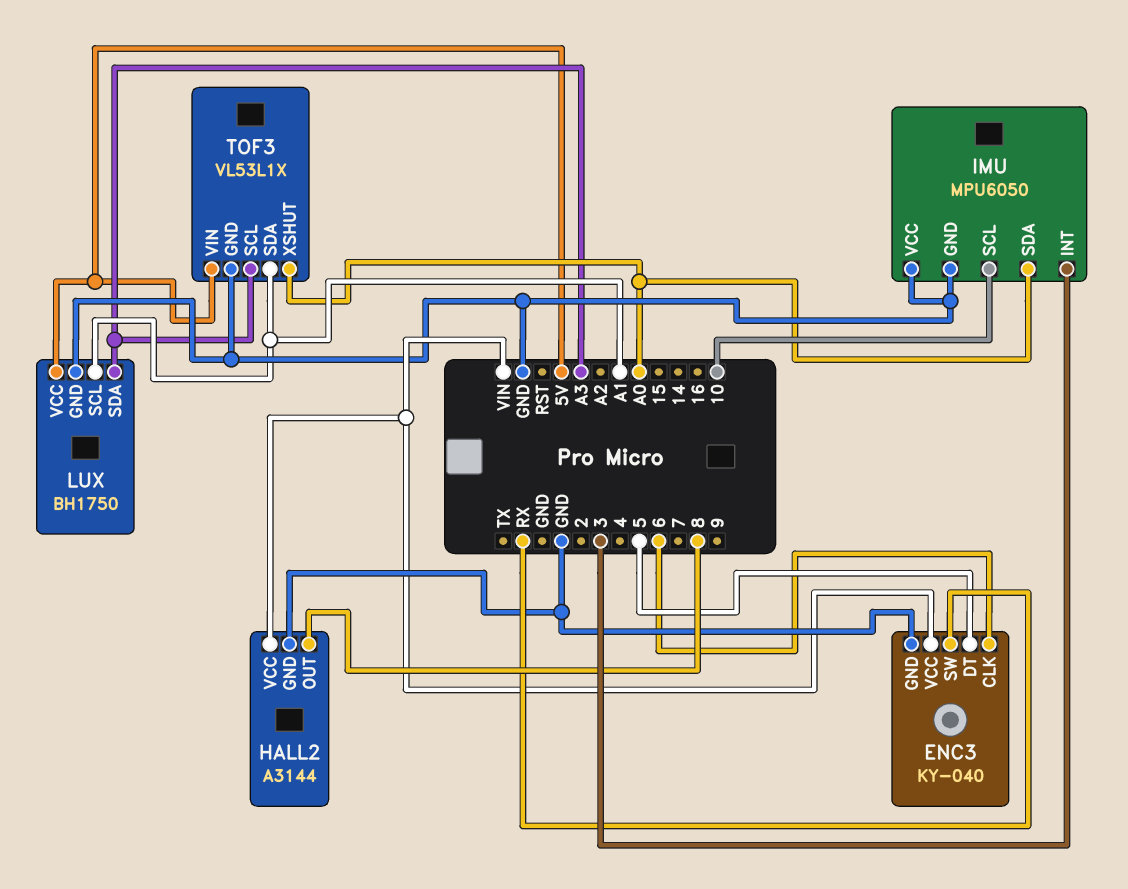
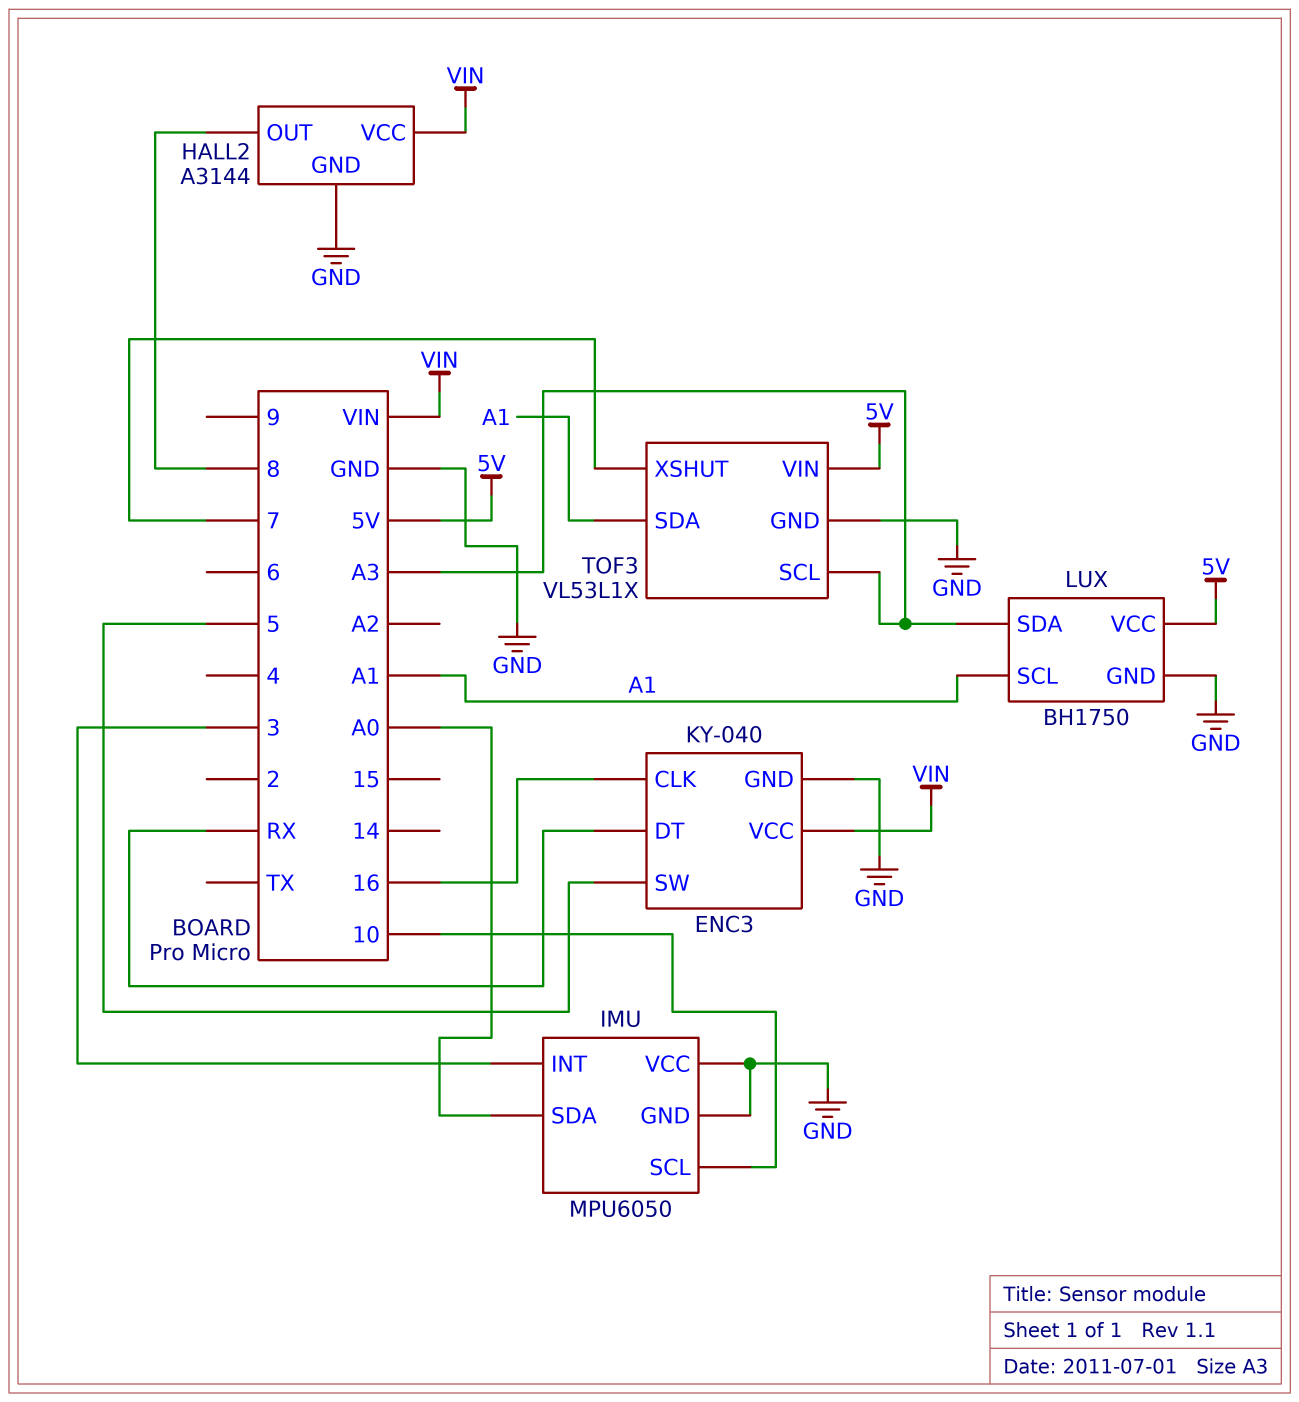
ENC3 pin CLK: 6 -> 16
ENC3 pin DT: 5 -> RX
ENC3 pin SW: RX -> 5
TOF3 pin XSHUT: A0 -> 7

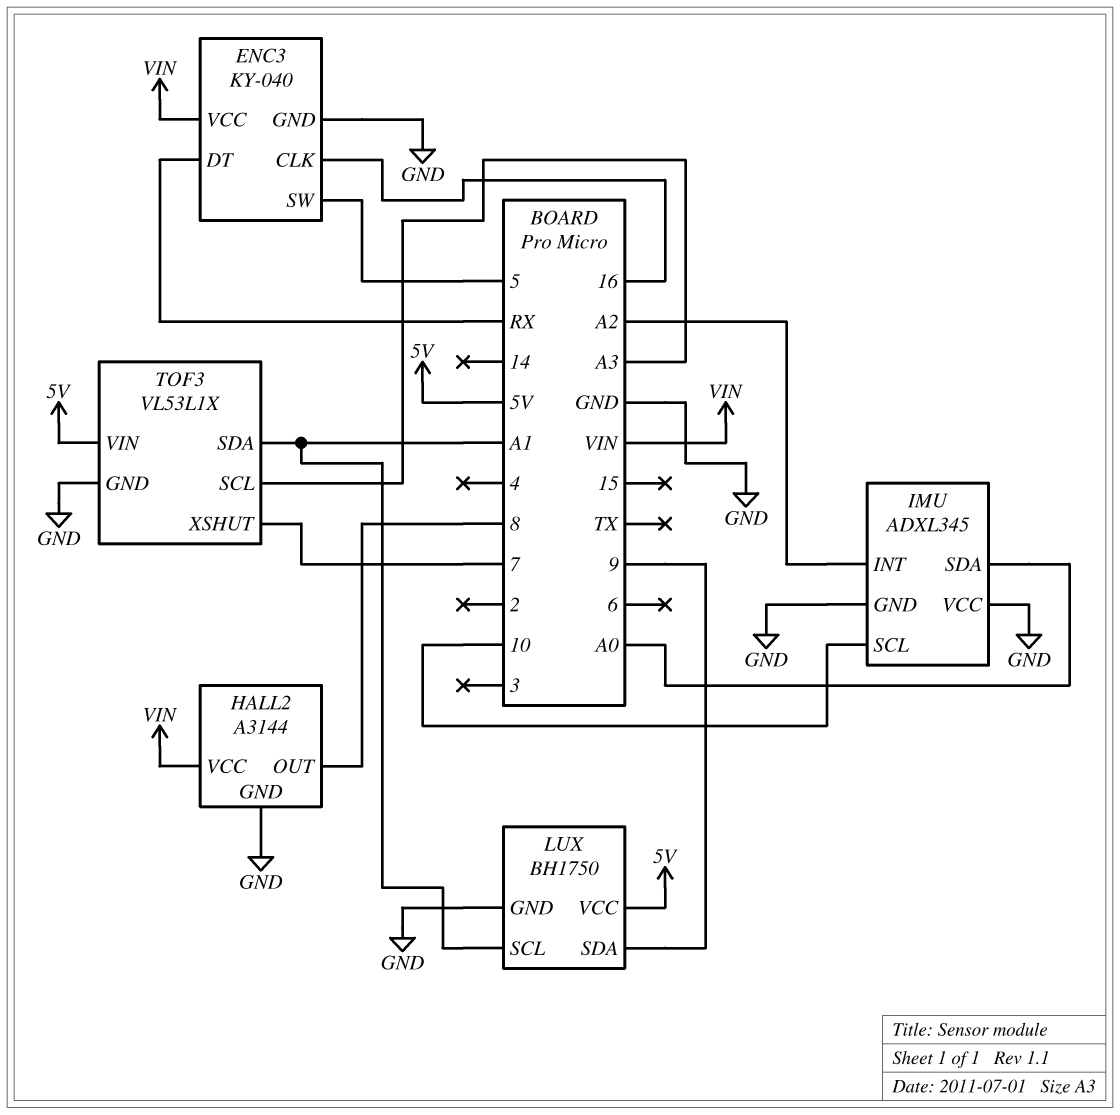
IMU: MPU6050 -> ADXL345
IMU pin INT: 3 -> A2
LUX pin SDA: A3 -> 9

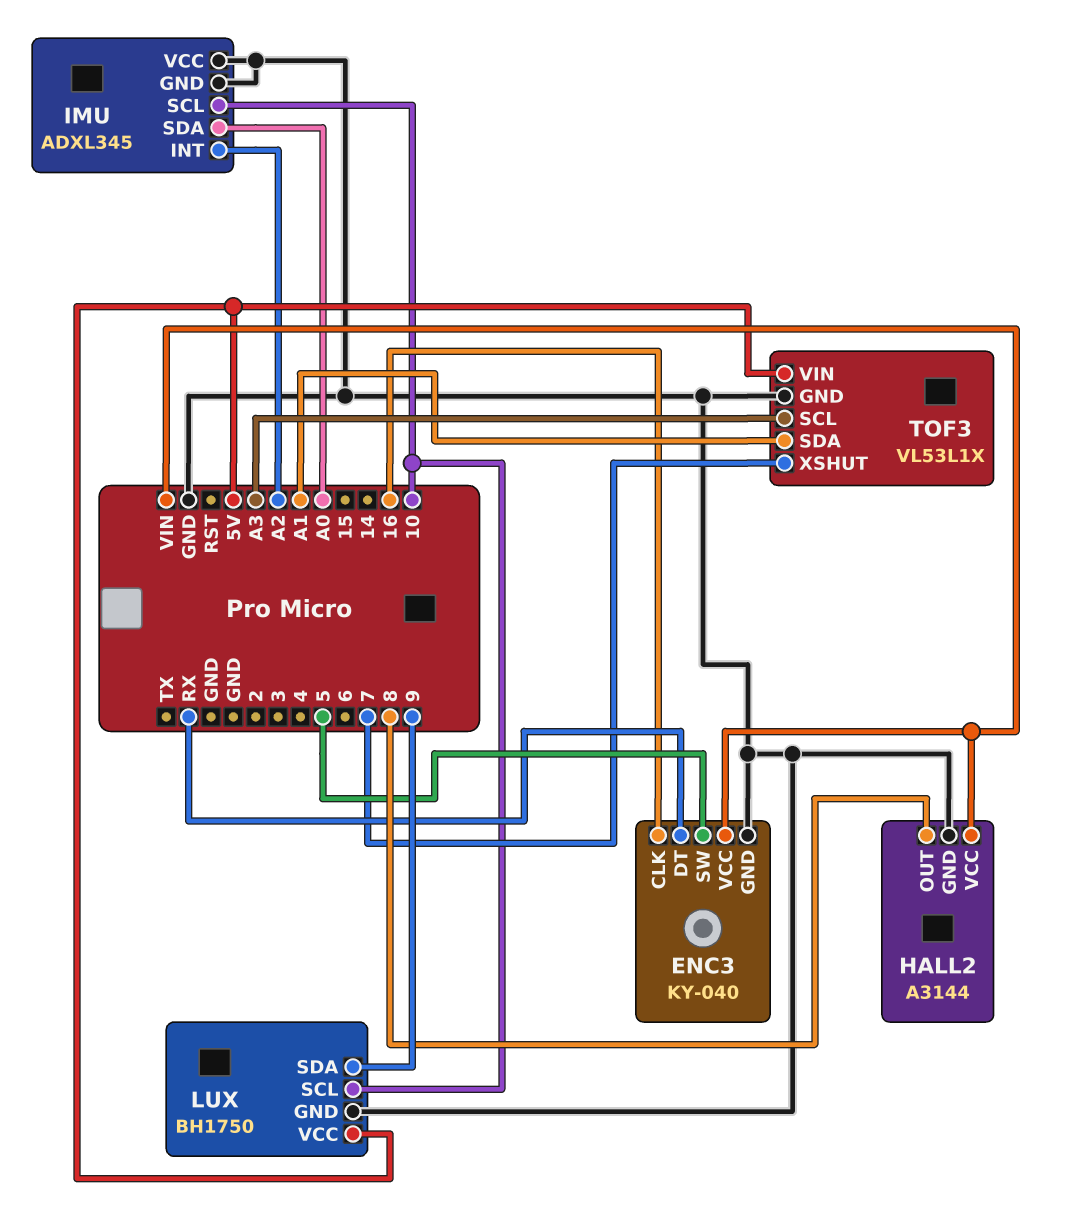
LUX pin SCL: A1 -> 10

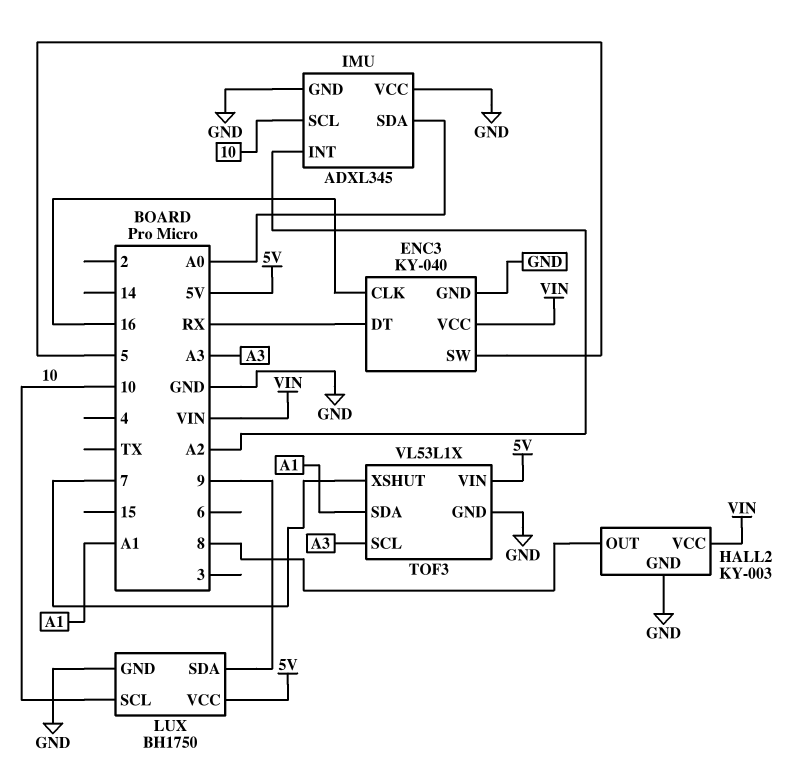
HALL2: A3144 -> KY-003

